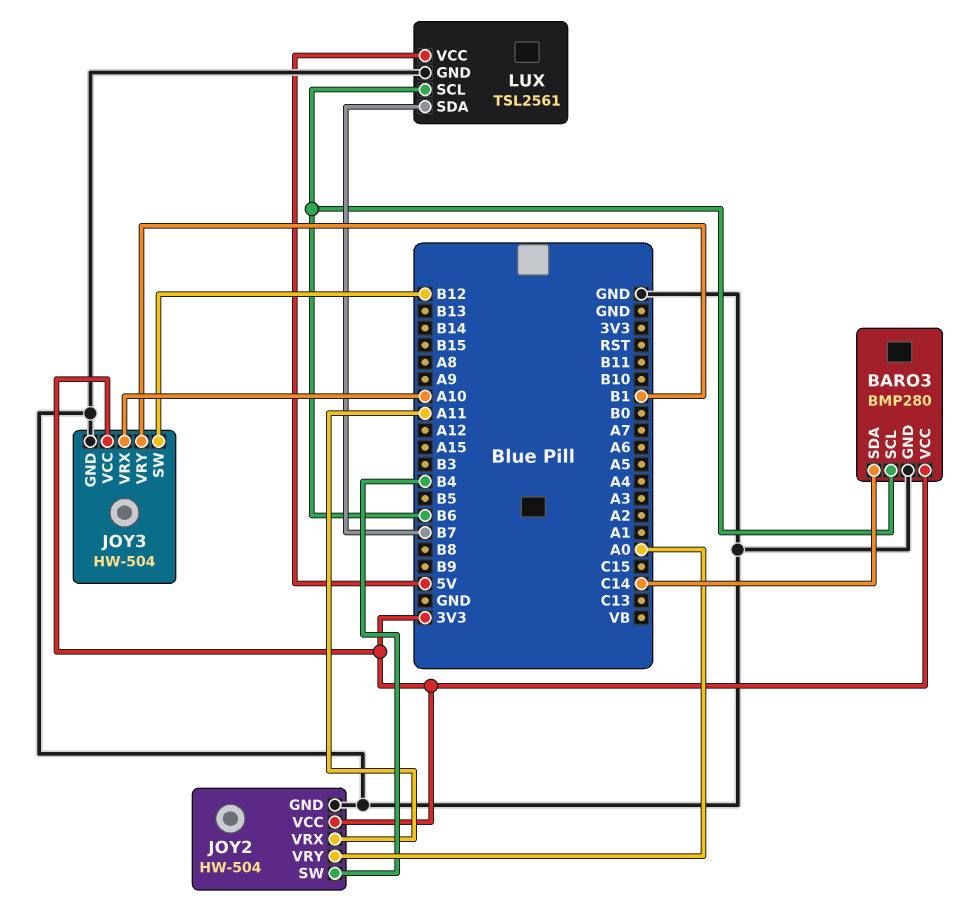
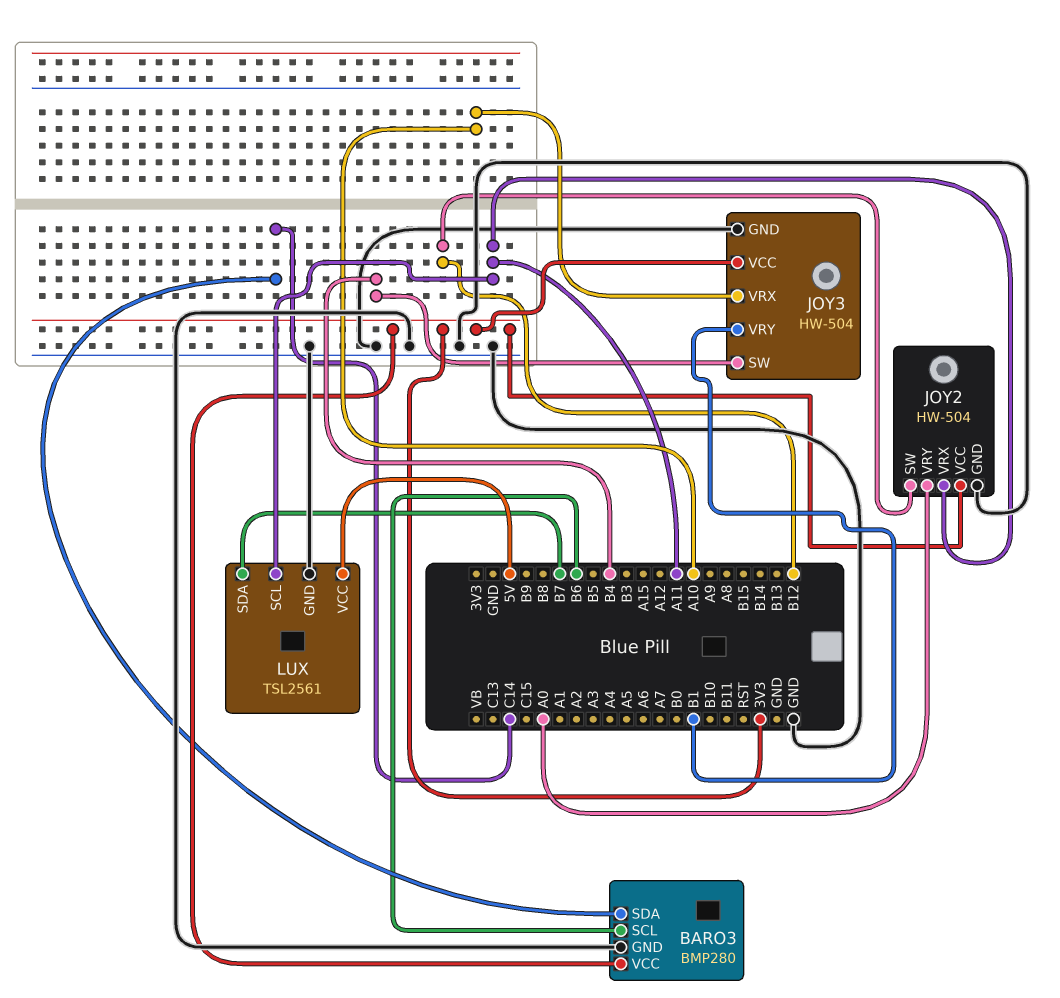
JOY2 pin SW: B4 -> B12
JOY3 pin SW: B12 -> B4
LUX pin SCL: B6 -> A11

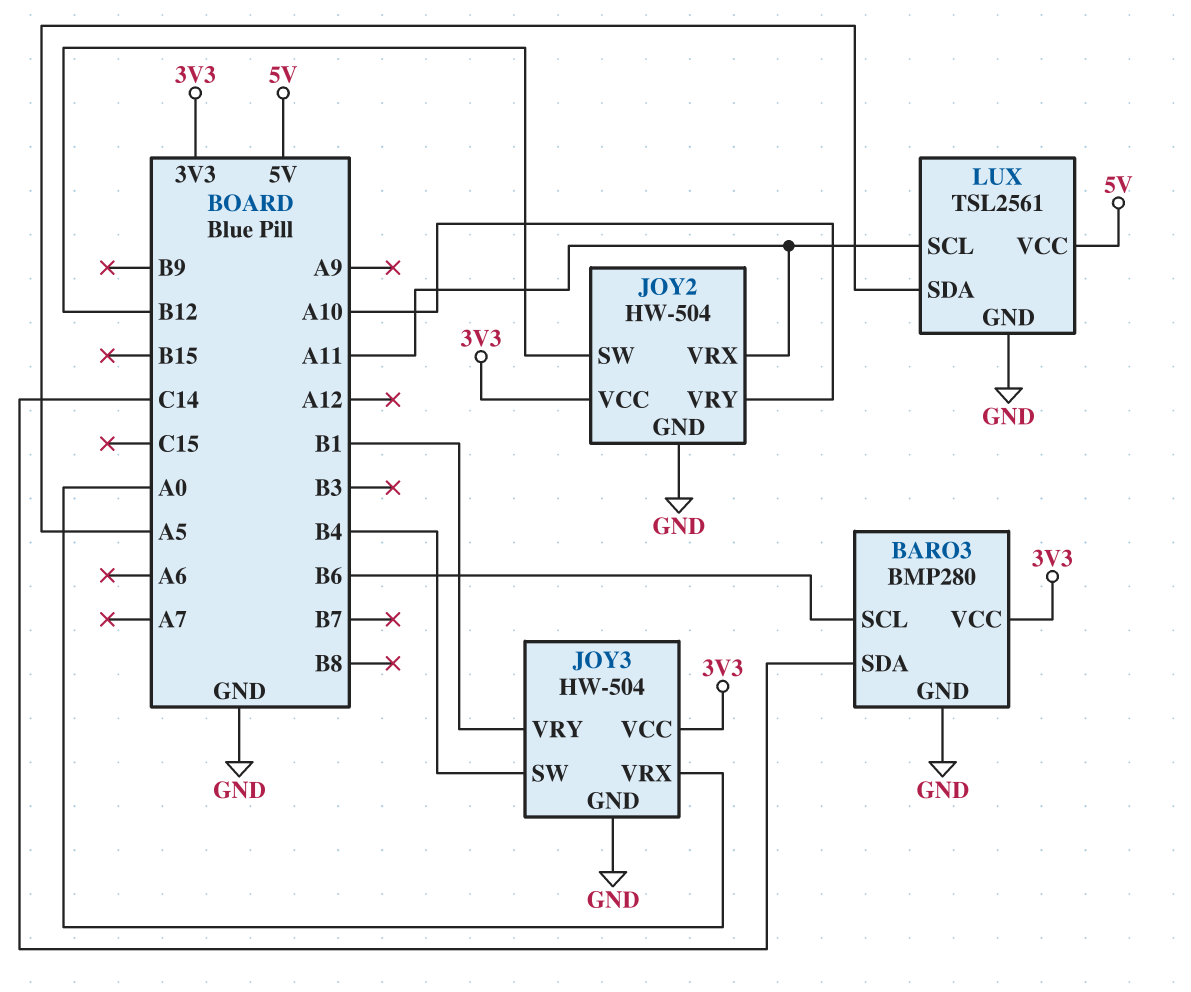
JOY2 pin VRY: A0 -> A10
JOY3 pin VRX: A10 -> A0
LUX pin SDA: B7 -> A5

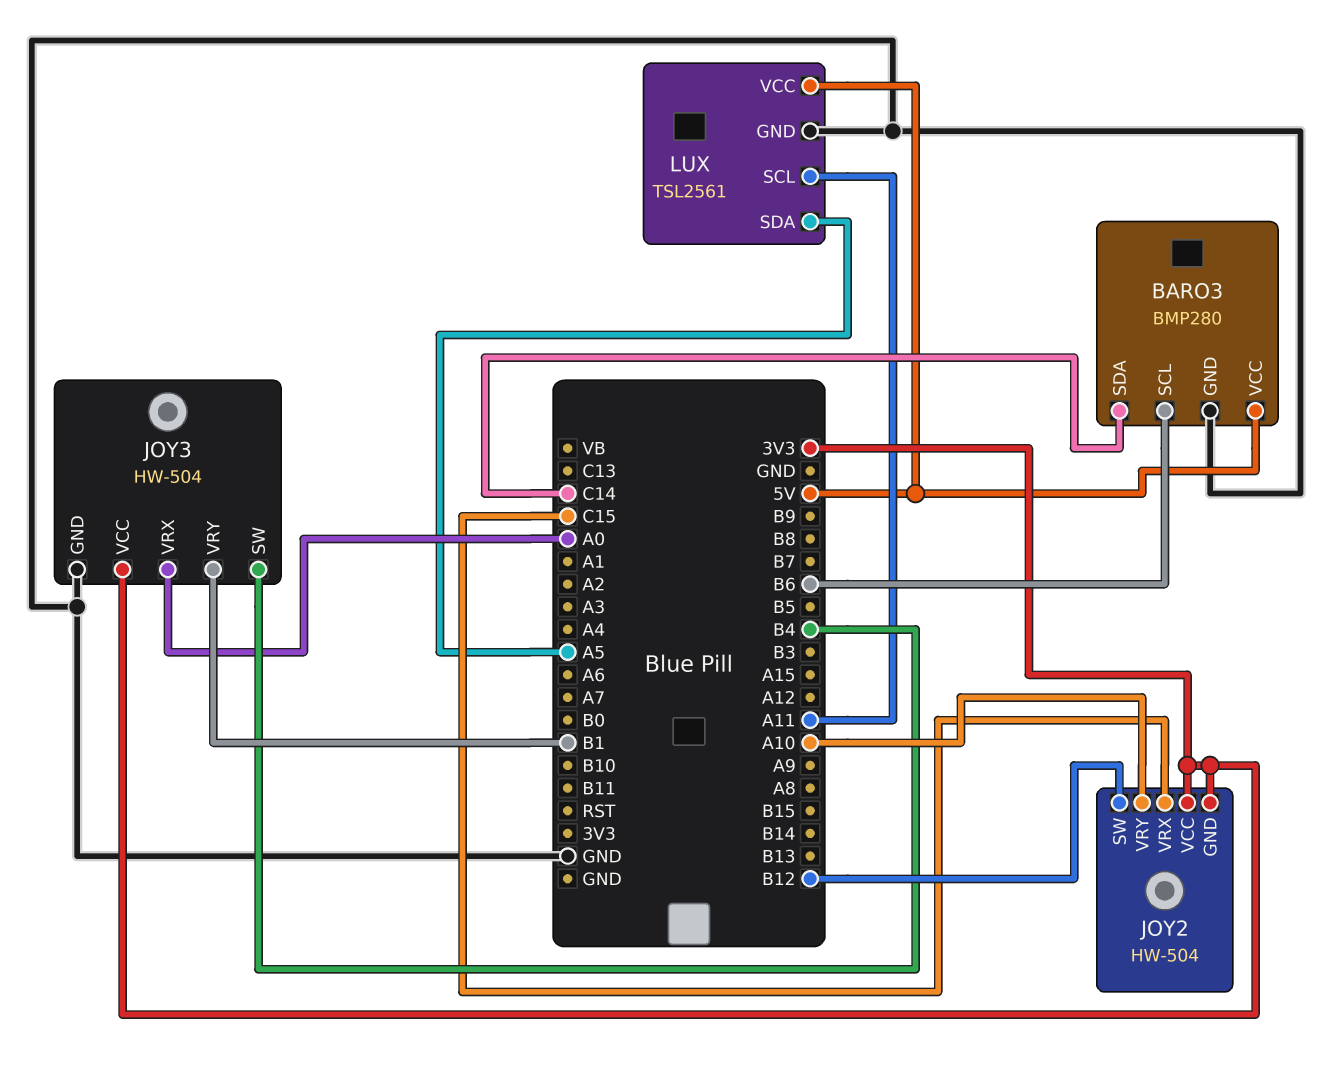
BARO3 pin VCC: 3V3 -> 5V
JOY2 pin GND: GND -> 3V3
JOY2 pin VRX: A11 -> C15

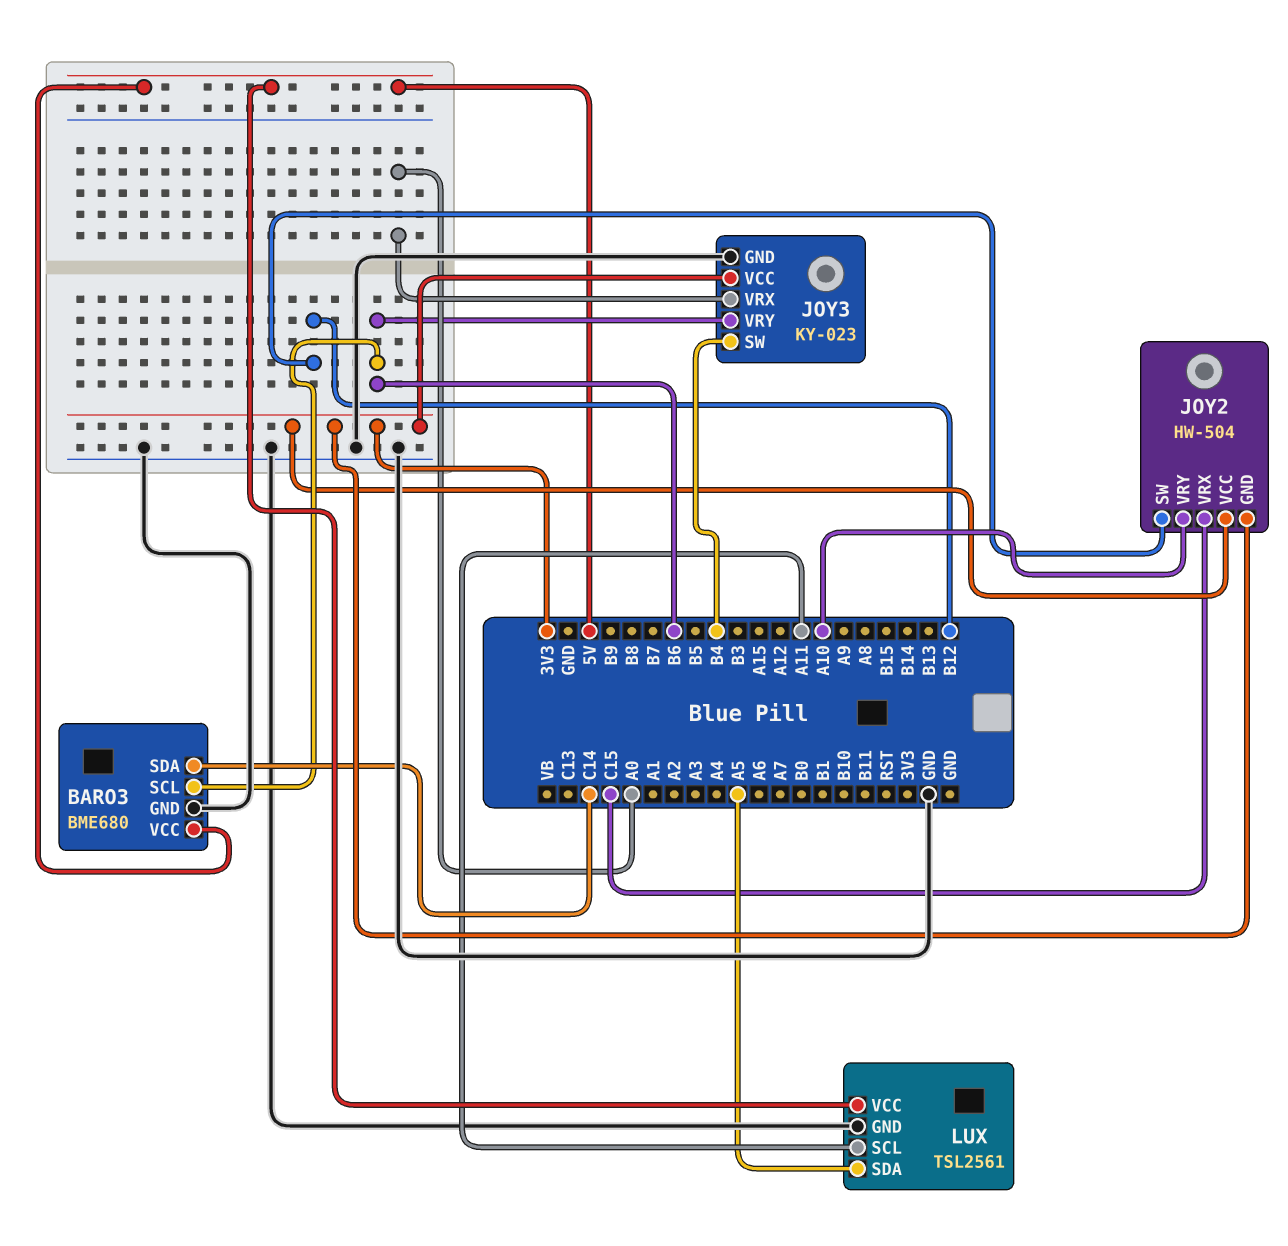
BARO3: BMP280 -> BME680
JOY3: HW-504 -> KY-023
JOY3 pin VRY: B1 -> B6

